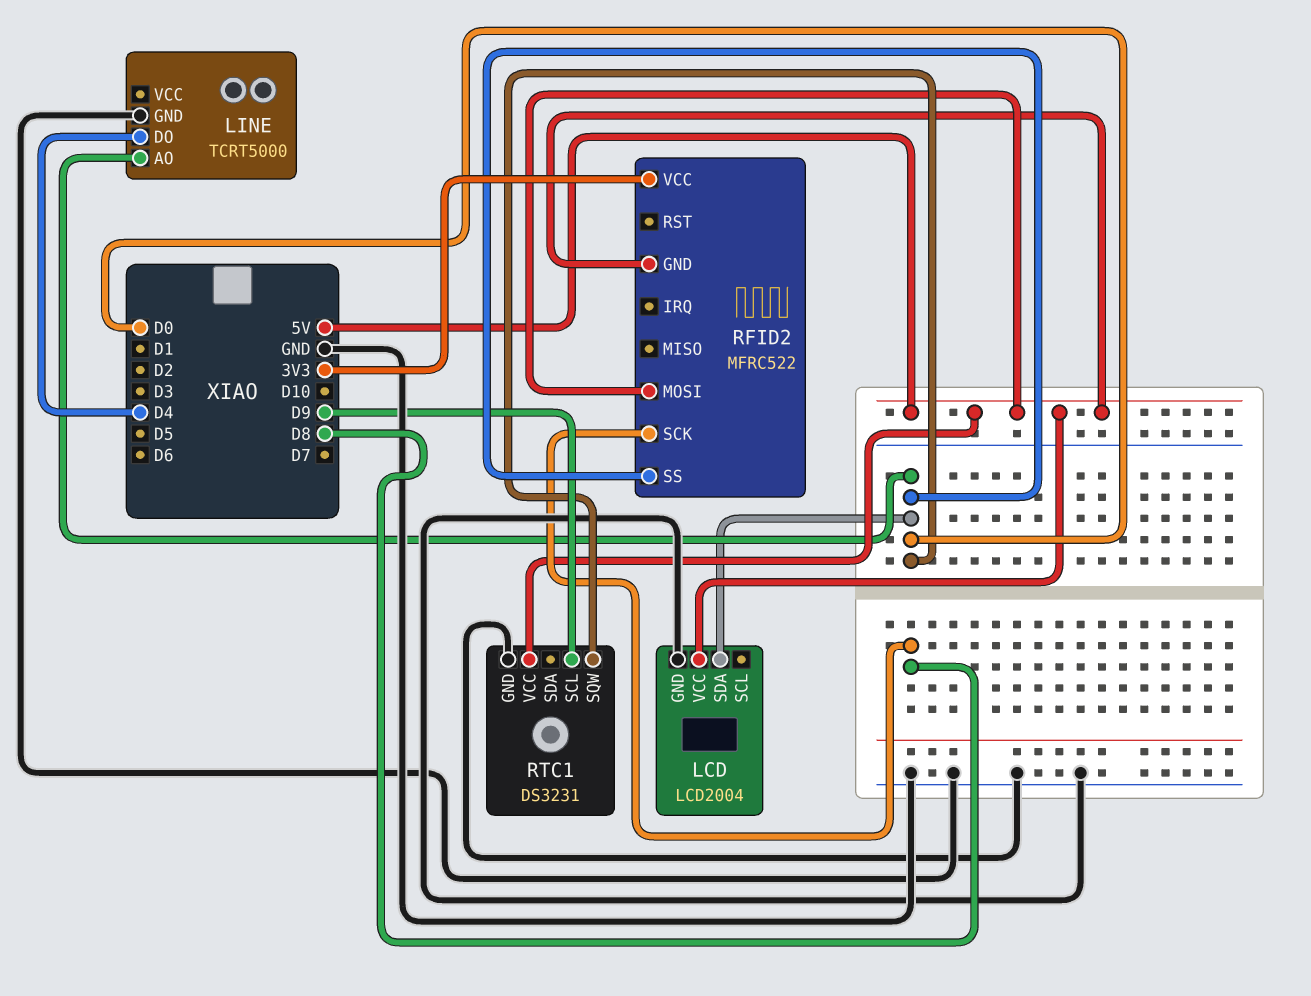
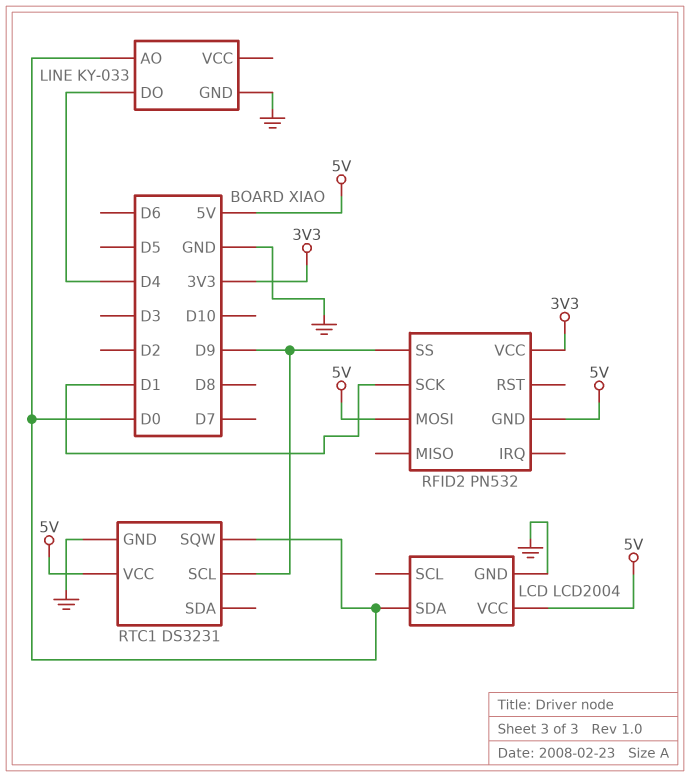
LINE: TCRT5000 -> KY-033
RFID2: MFRC522 -> PN532
RFID2 pin SCK: D8 -> D1
RFID2 pin SS: D0 -> D9

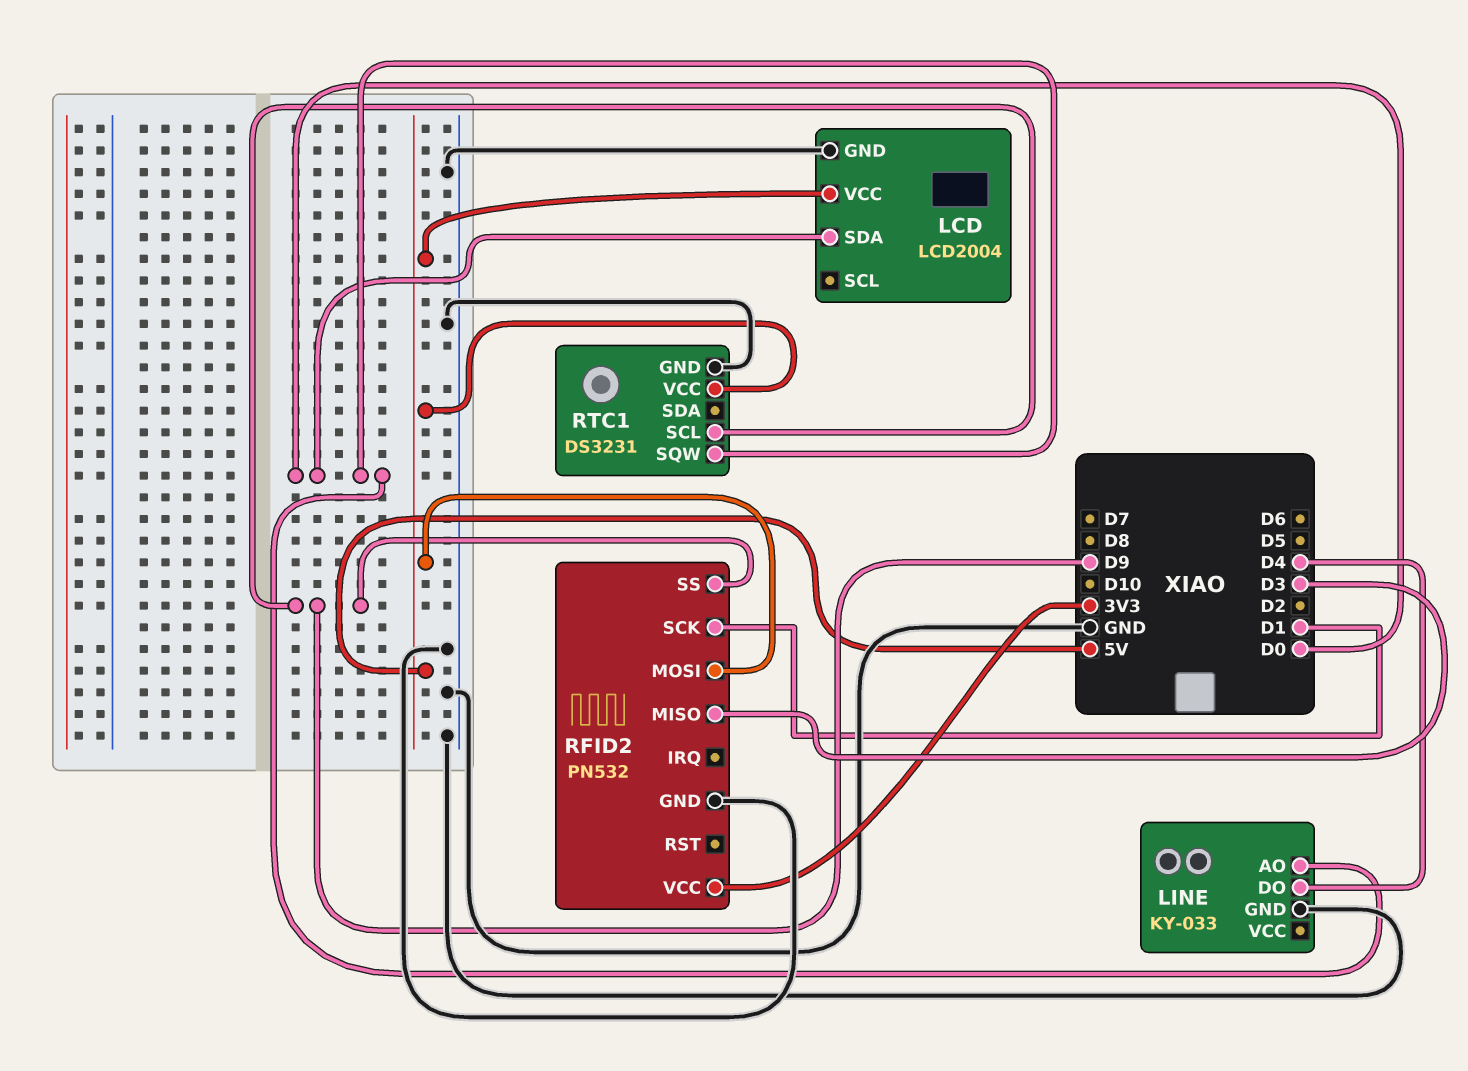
RFID2 pin GND: 5V -> GND
RFID2 pin MISO: none -> D3

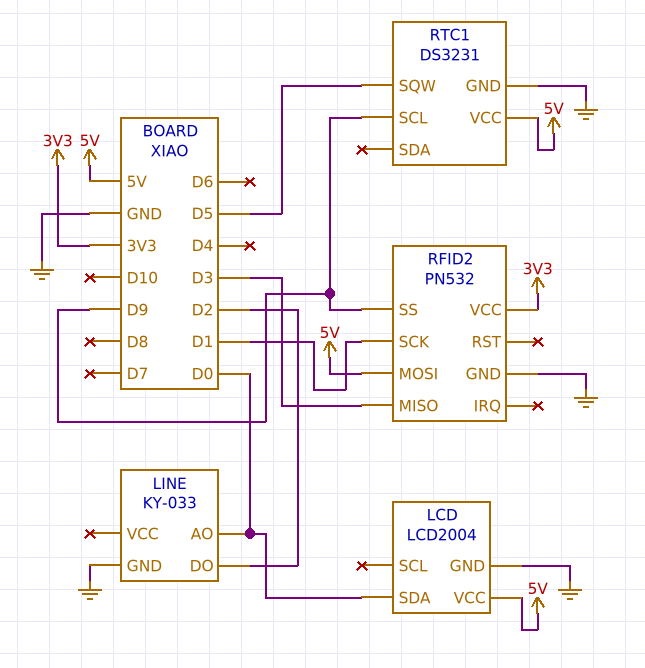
LINE pin DO: D4 -> D2
RTC1 pin SQW: D0 -> D5

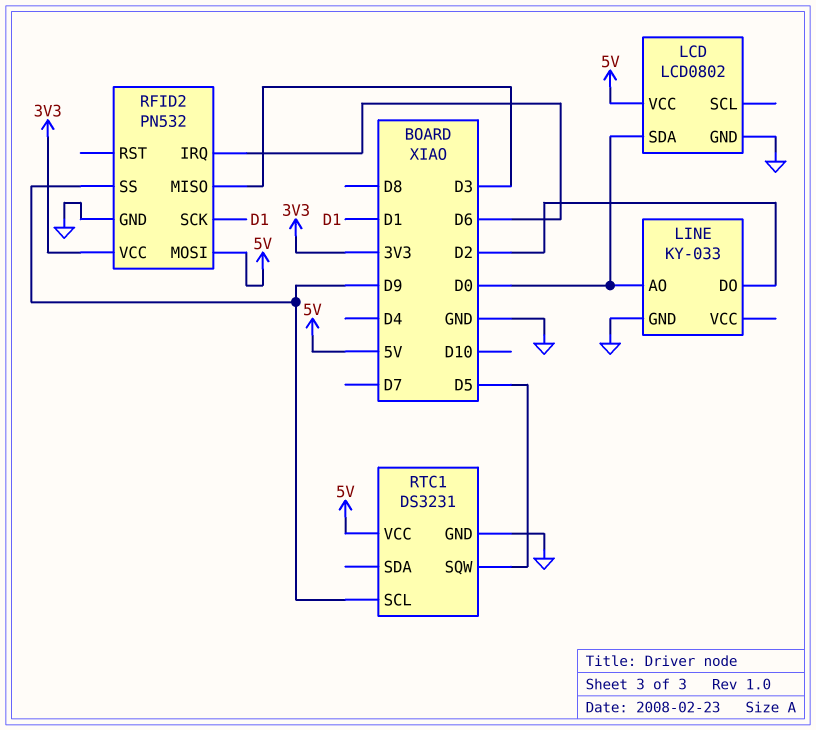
LCD: LCD2004 -> LCD0802
RFID2 pin IRQ: none -> D6

